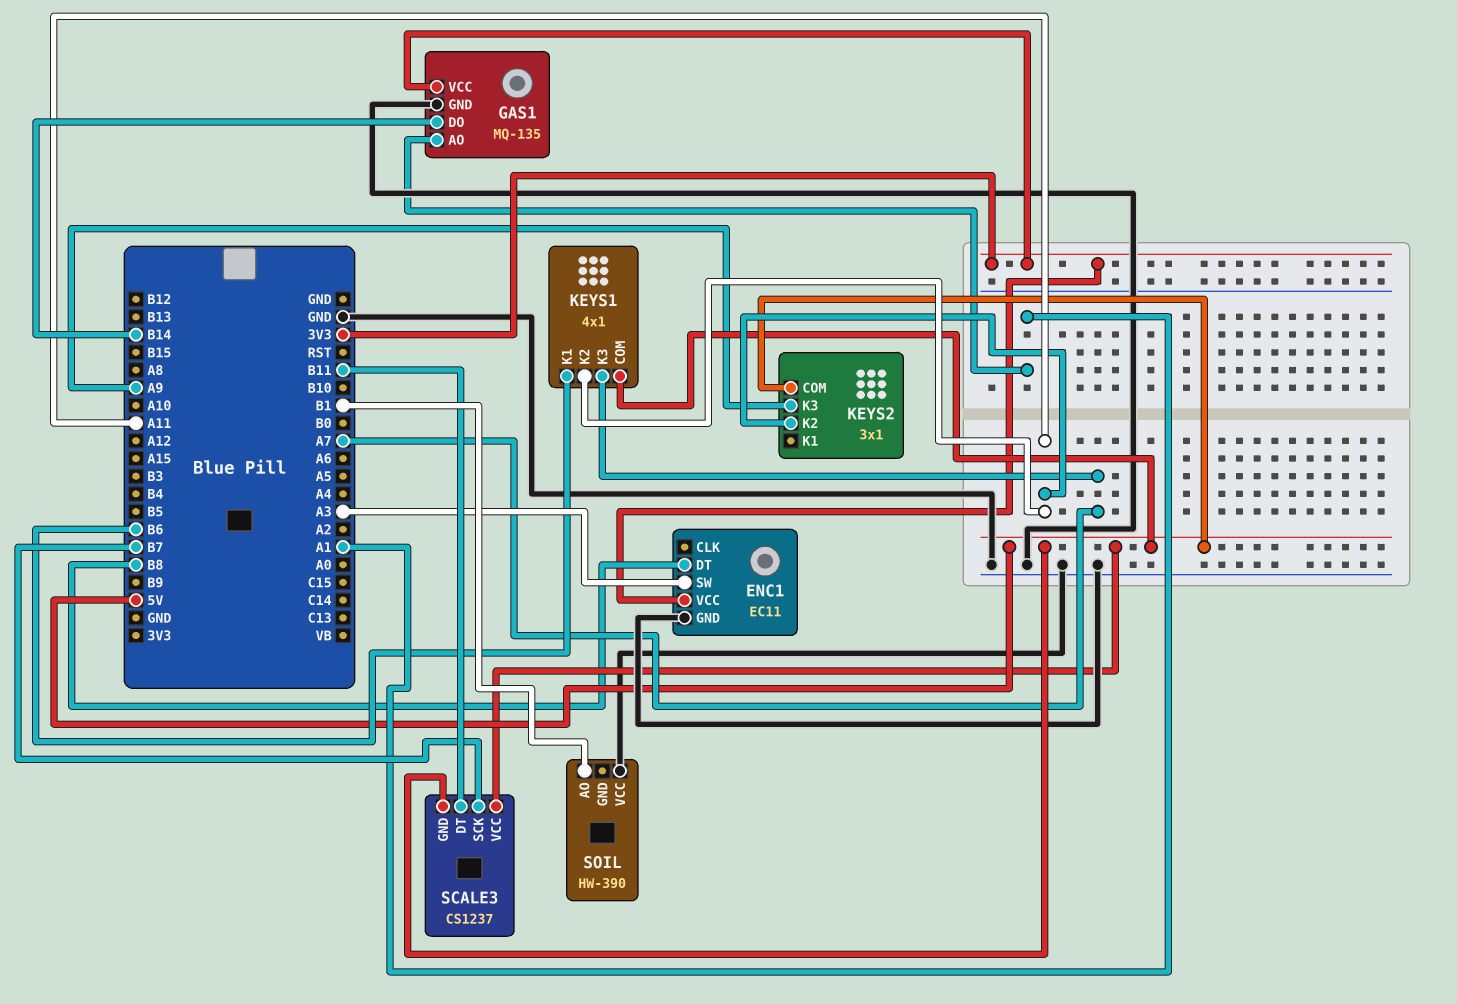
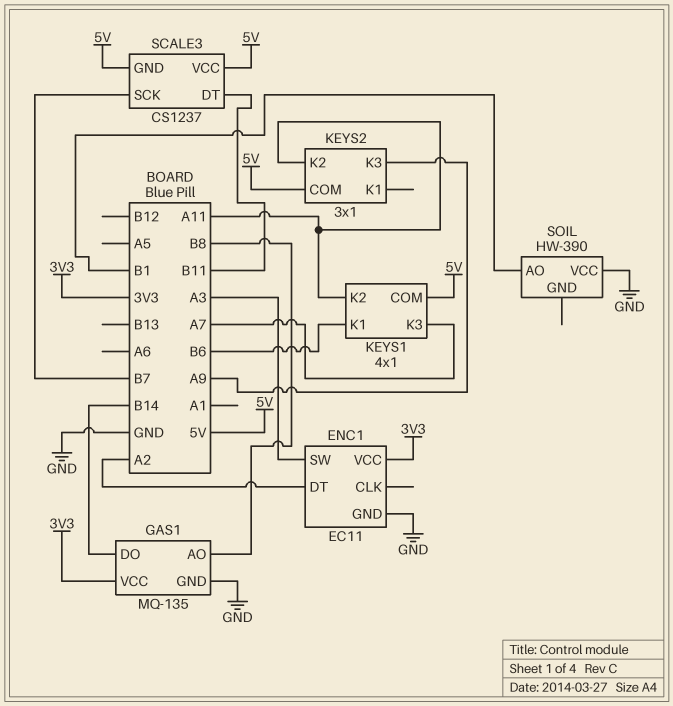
ENC1 pin DT: B8 -> A2
GAS1 pin AO: A1 -> B8

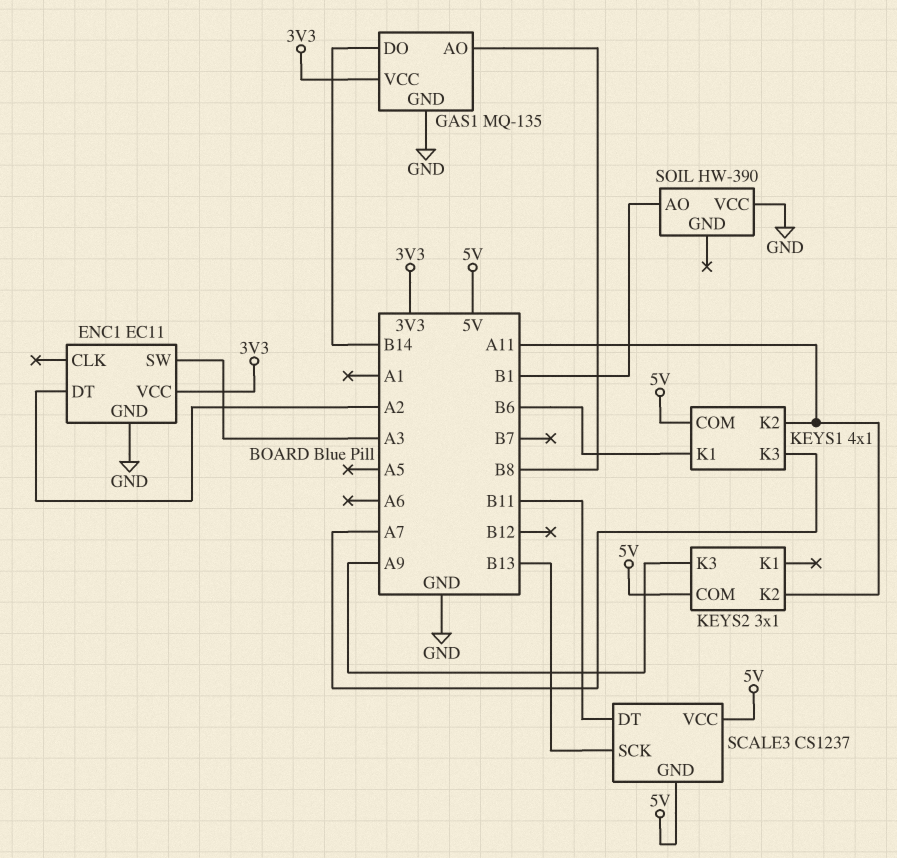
SCALE3 pin SCK: B7 -> B13

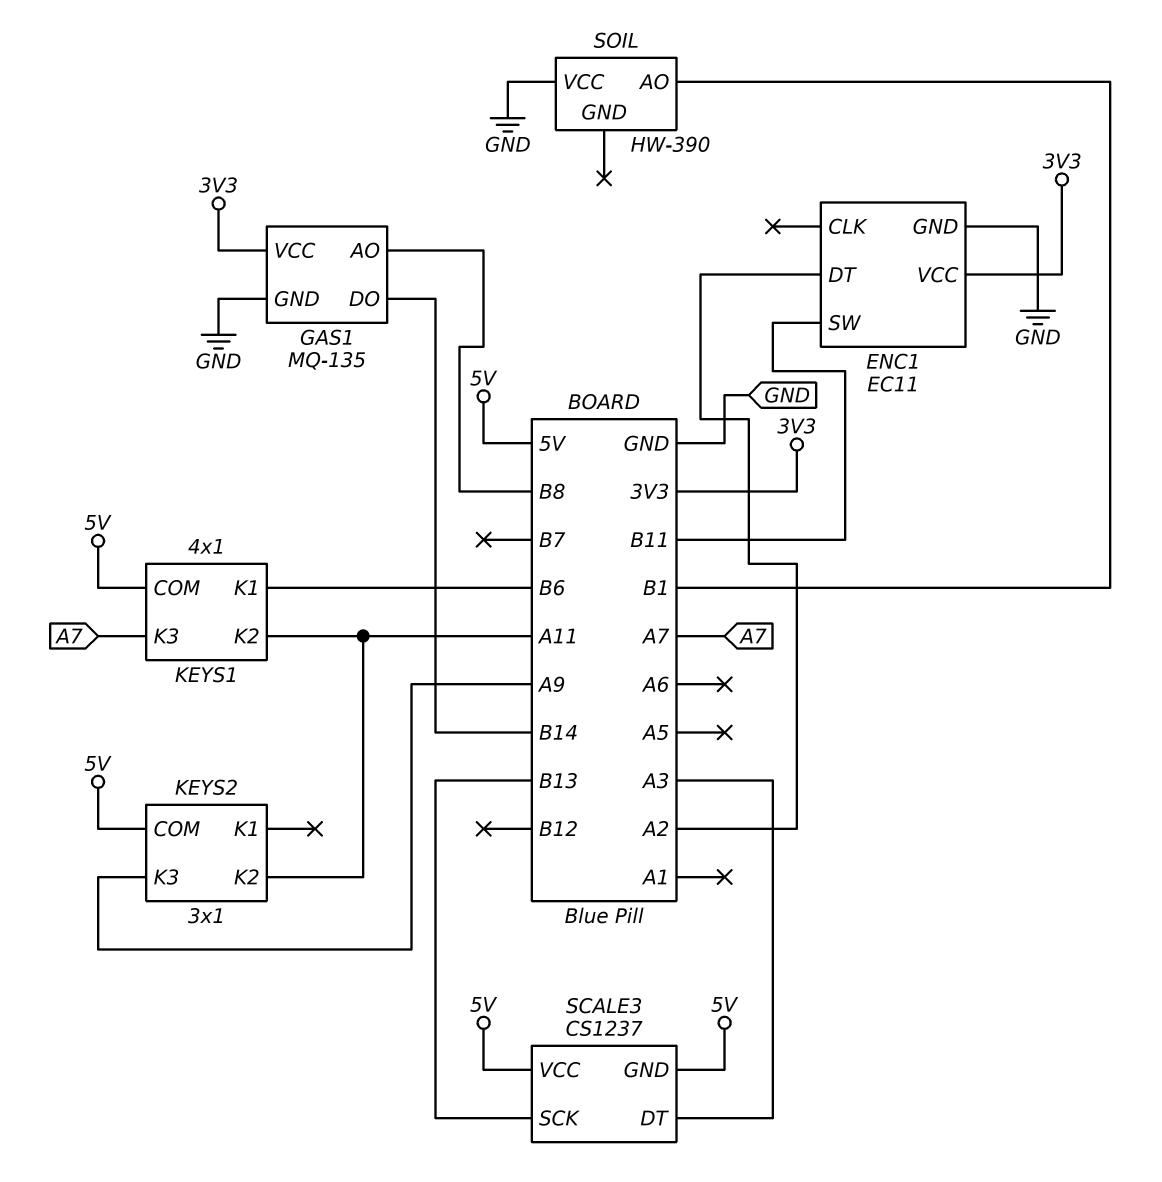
ENC1 pin SW: A3 -> B11
SCALE3 pin DT: B11 -> A3

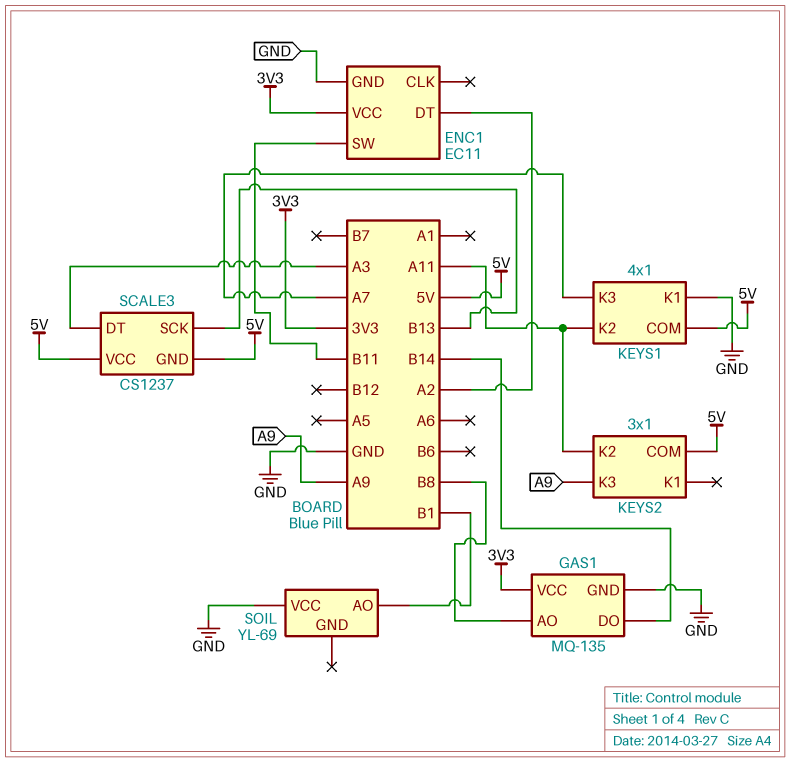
KEYS1 pin K1: B6 -> GND
SOIL: HW-390 -> YL-69

